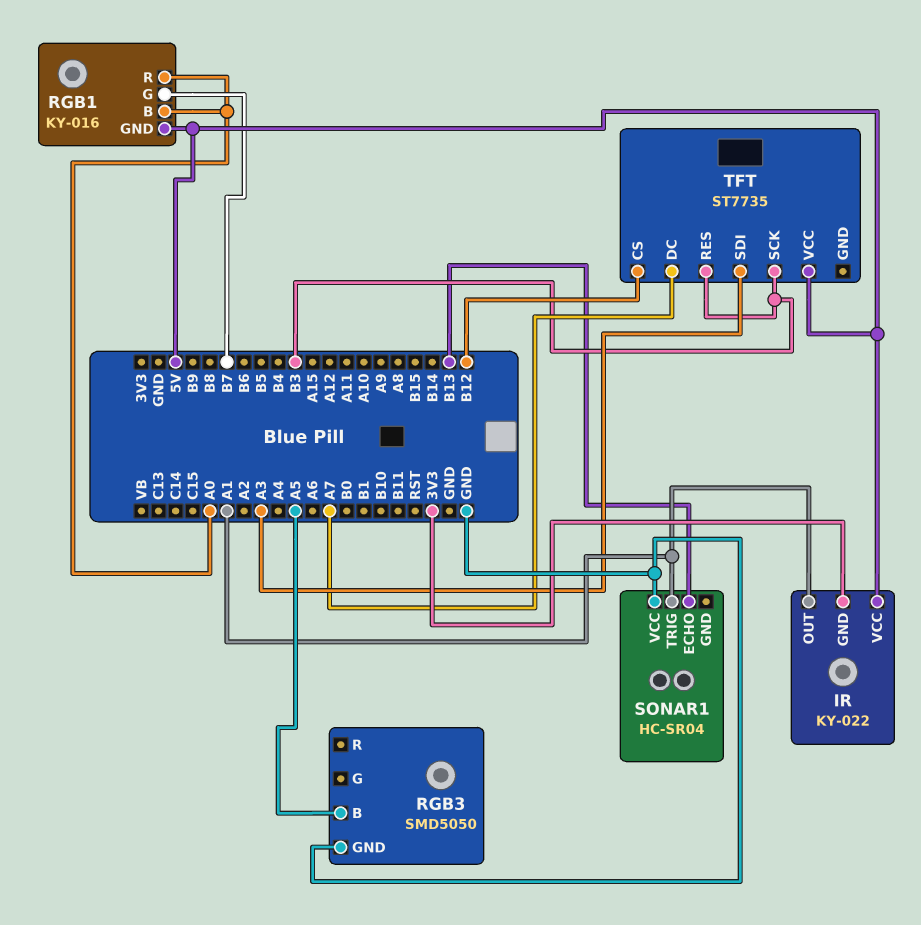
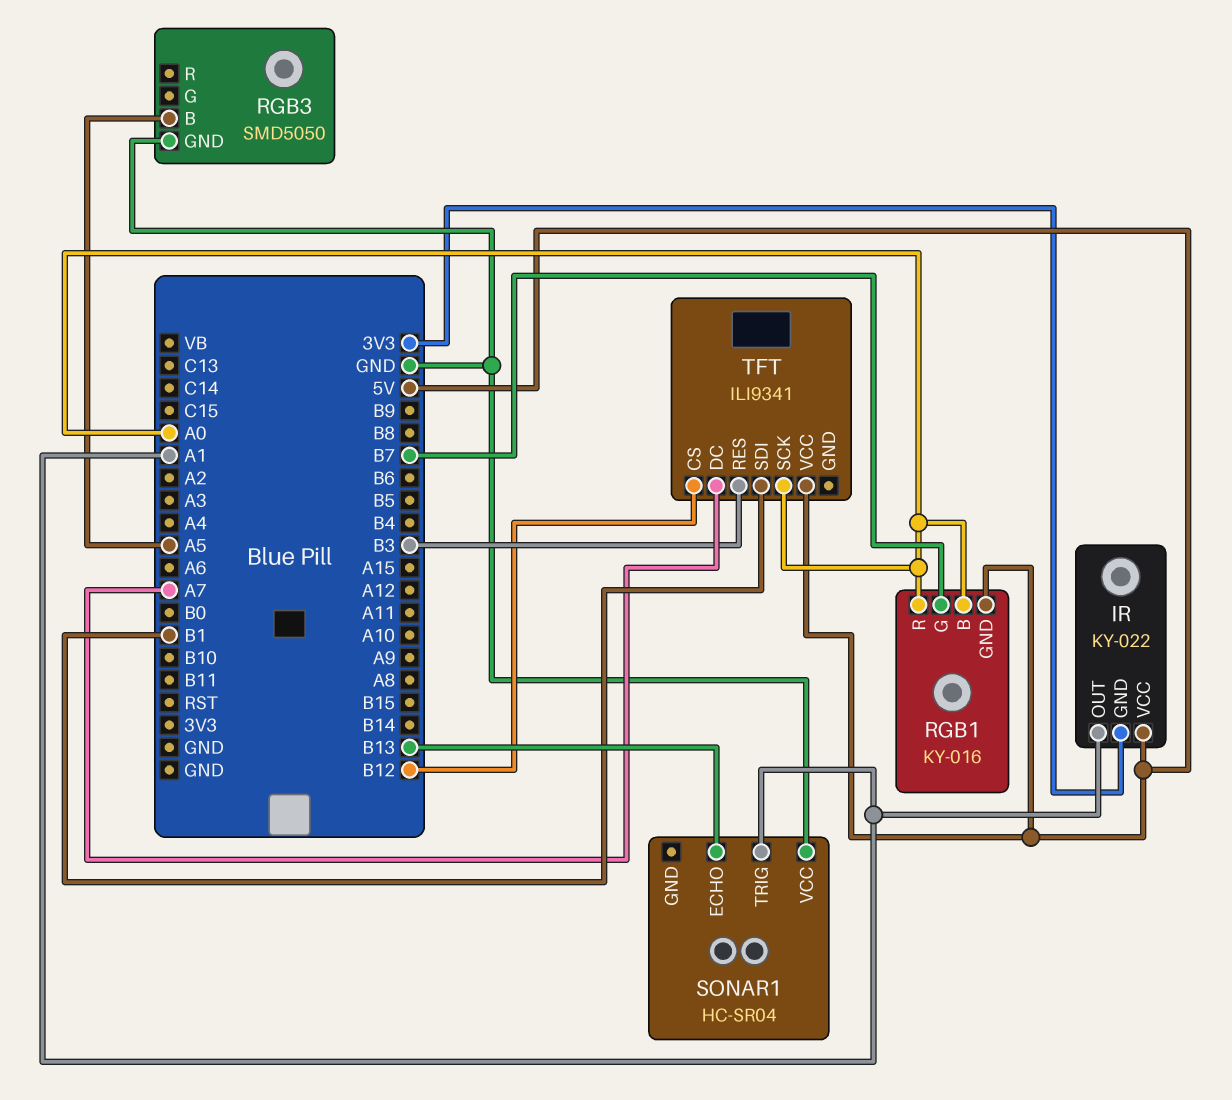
TFT: ST7735 -> ILI9341
TFT pin SCK: B3 -> A0
TFT pin SDI: A3 -> B1

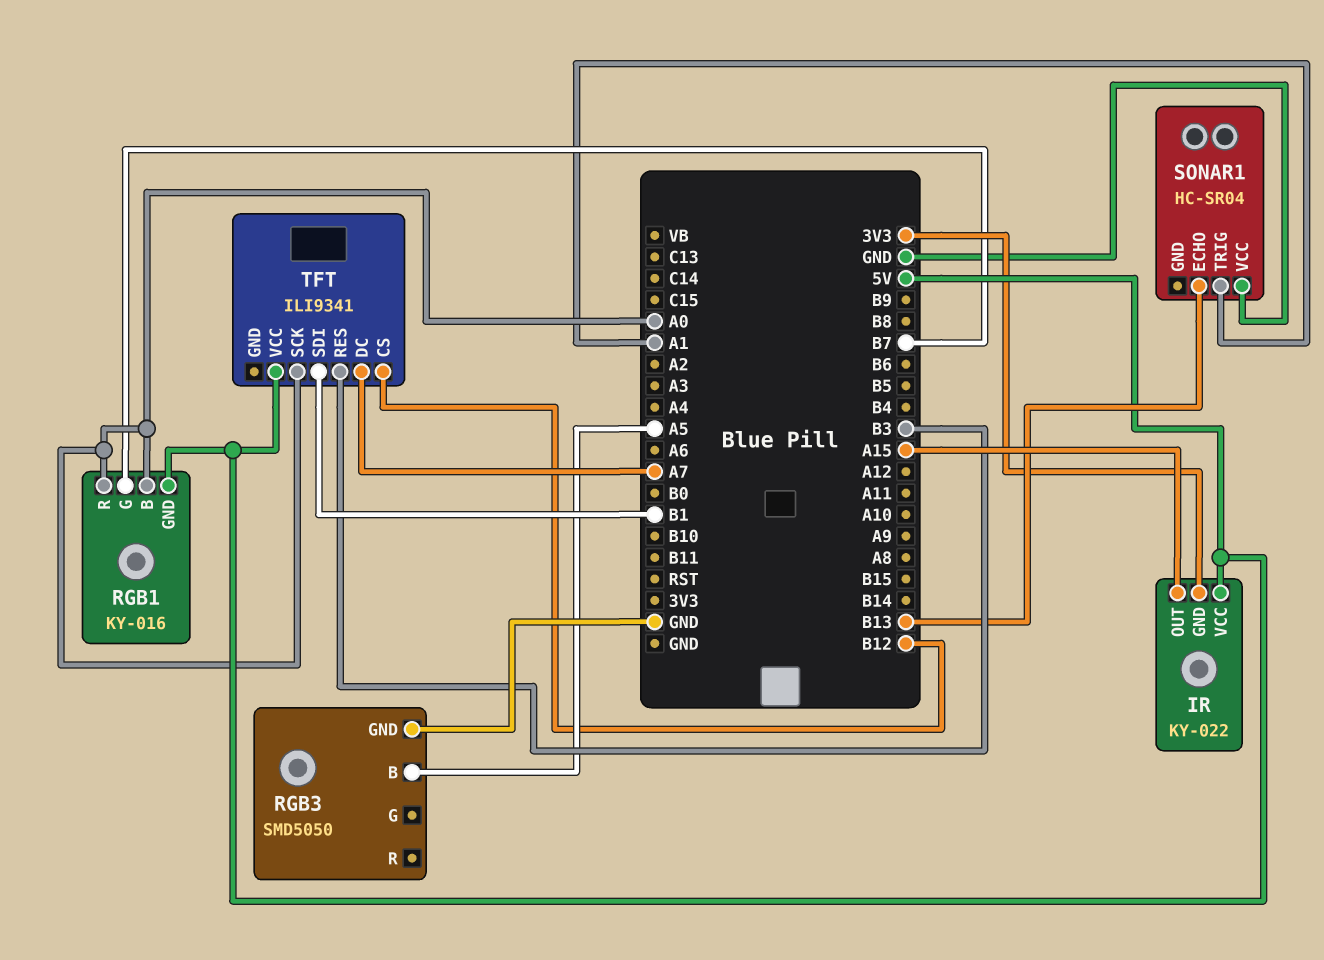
IR pin OUT: A1 -> A15

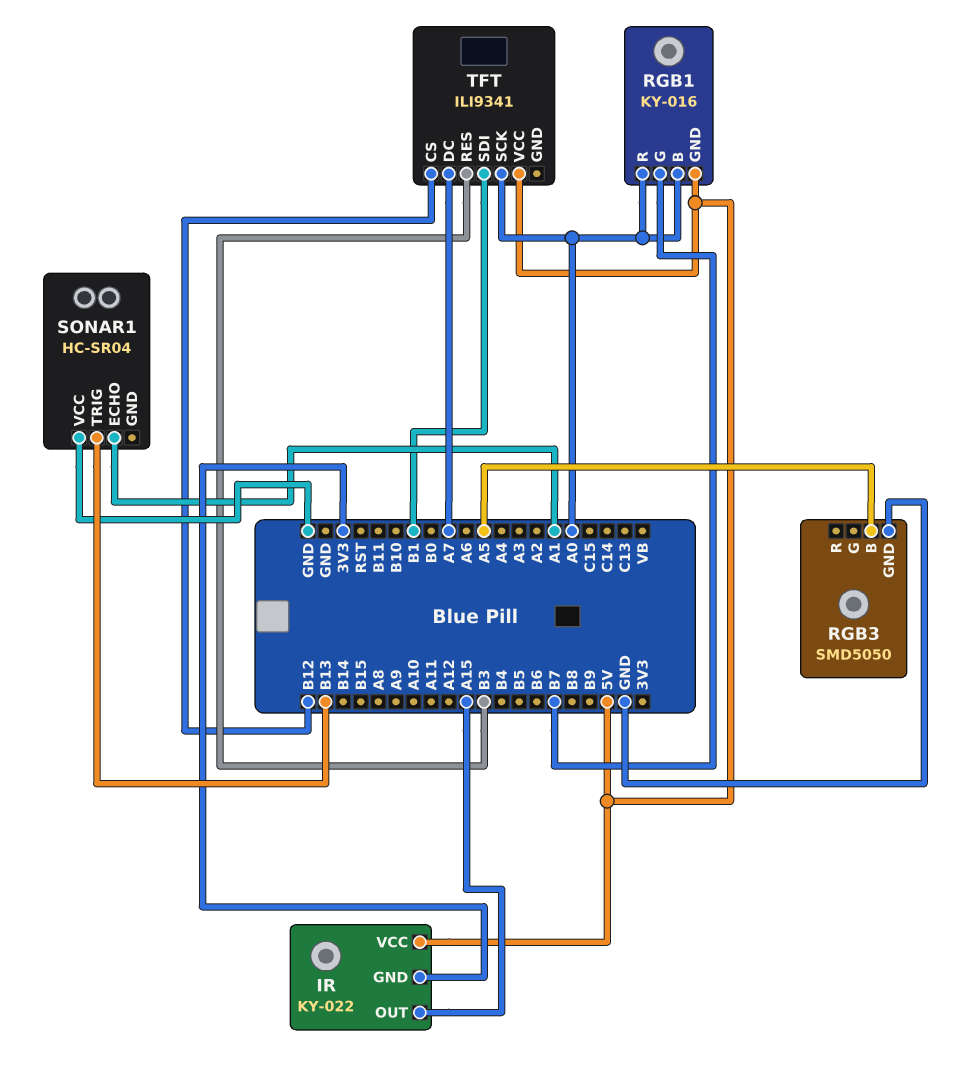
SONAR1 pin ECHO: B13 -> A1
SONAR1 pin TRIG: A1 -> B13

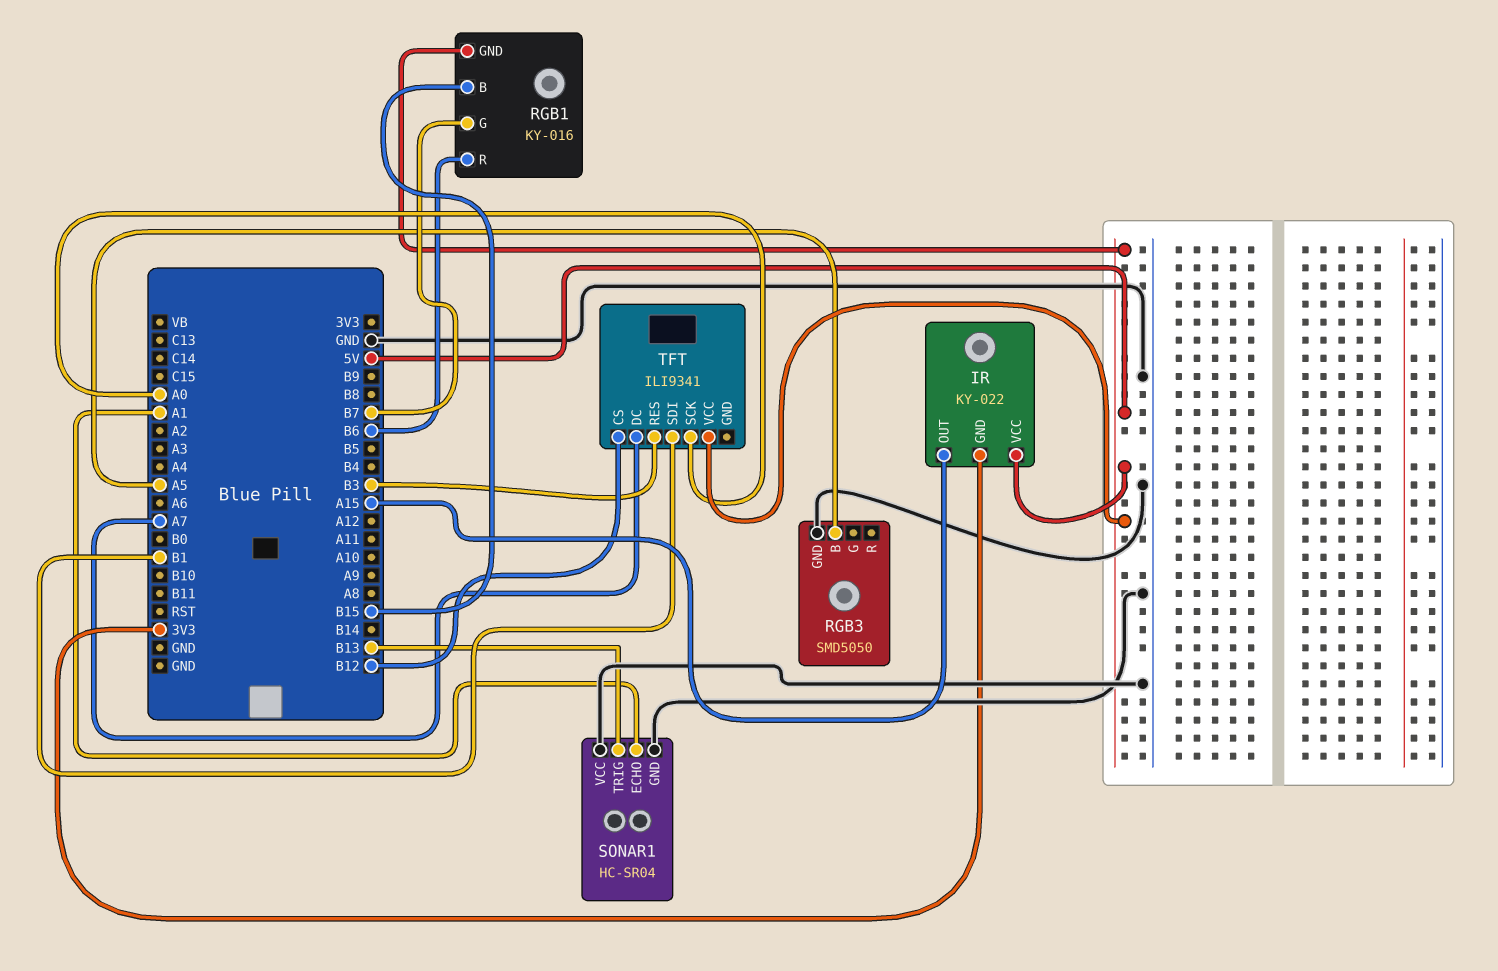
RGB1 pin B: A0 -> B15
RGB1 pin R: A0 -> B6
SONAR1 pin GND: none -> GND

